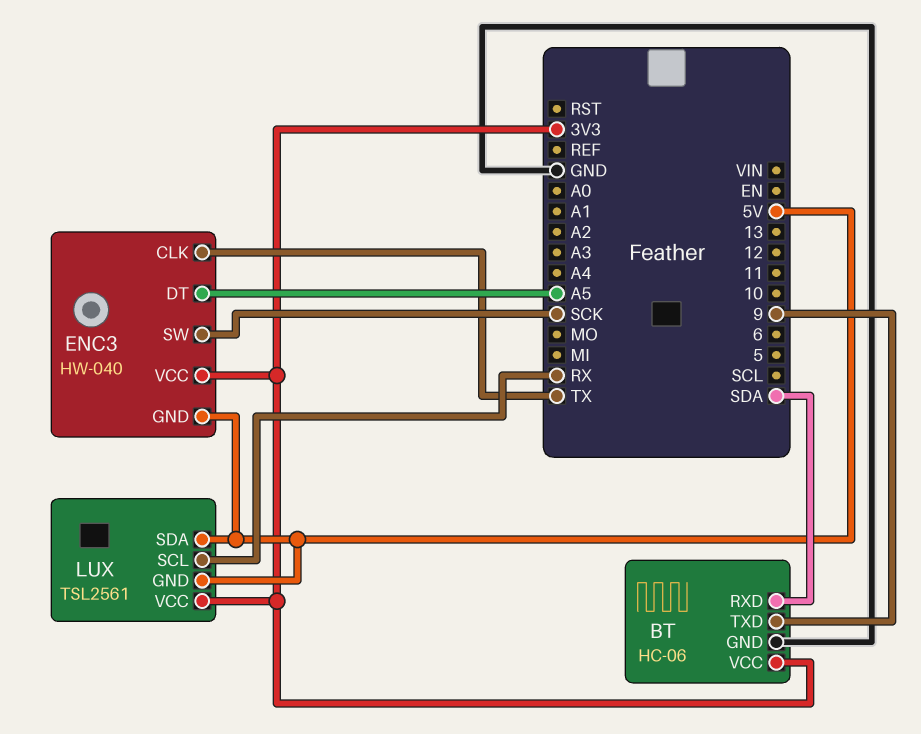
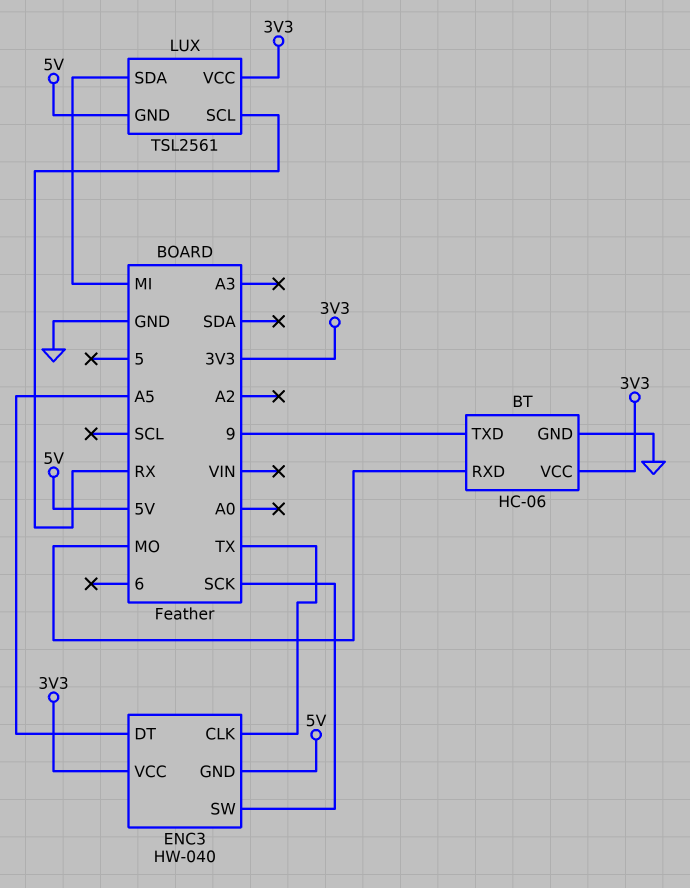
BT pin RXD: SDA -> MO
LUX pin SDA: 5V -> MI

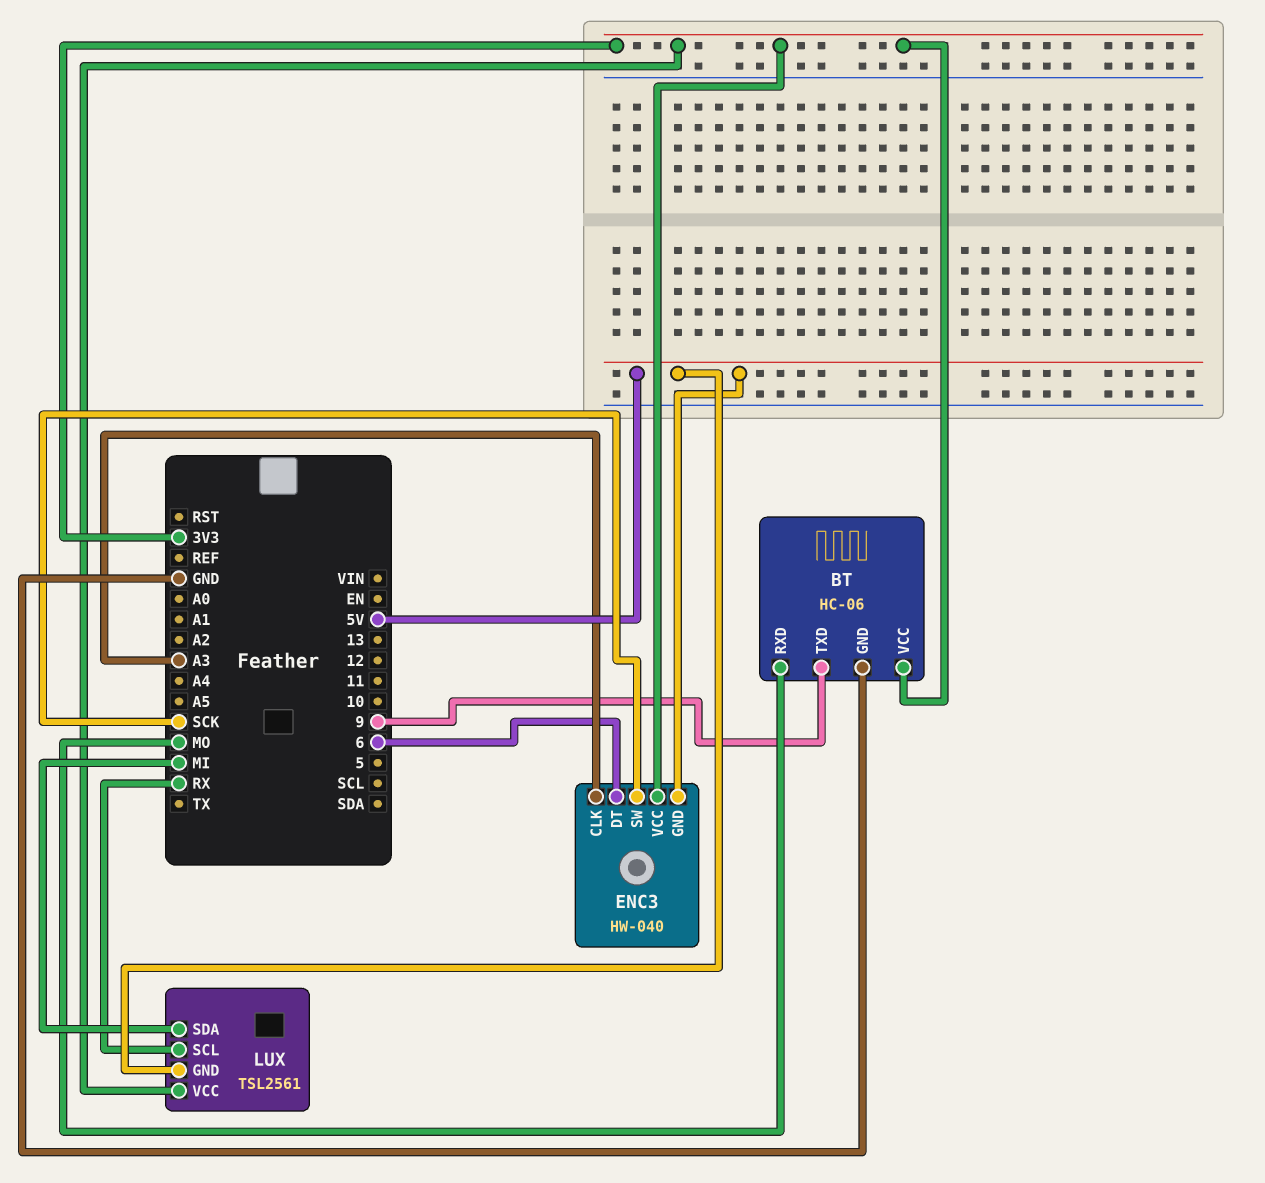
ENC3 pin CLK: TX -> A3
ENC3 pin DT: A5 -> 6

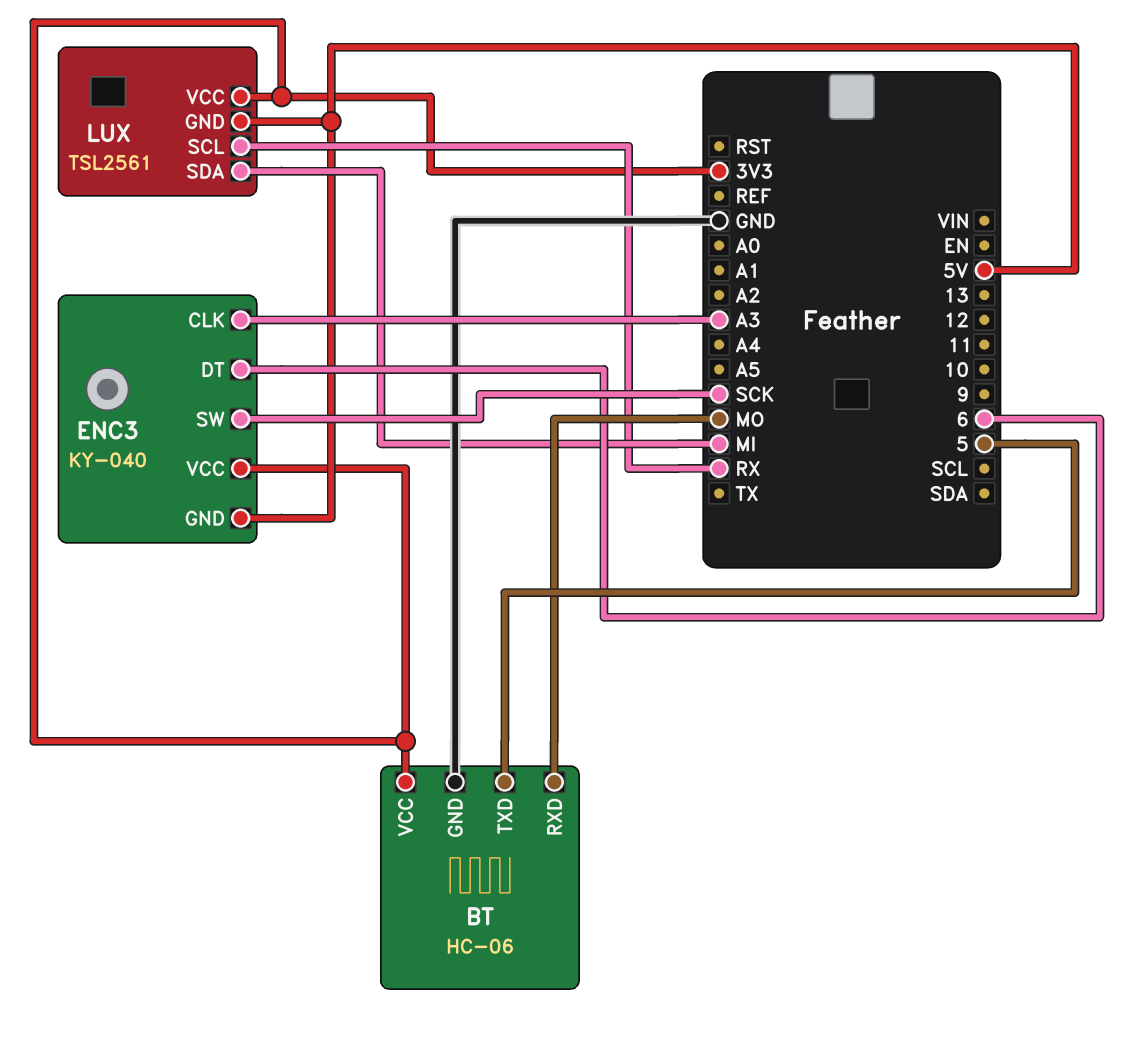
BT pin TXD: 9 -> 5
ENC3: HW-040 -> KY-040

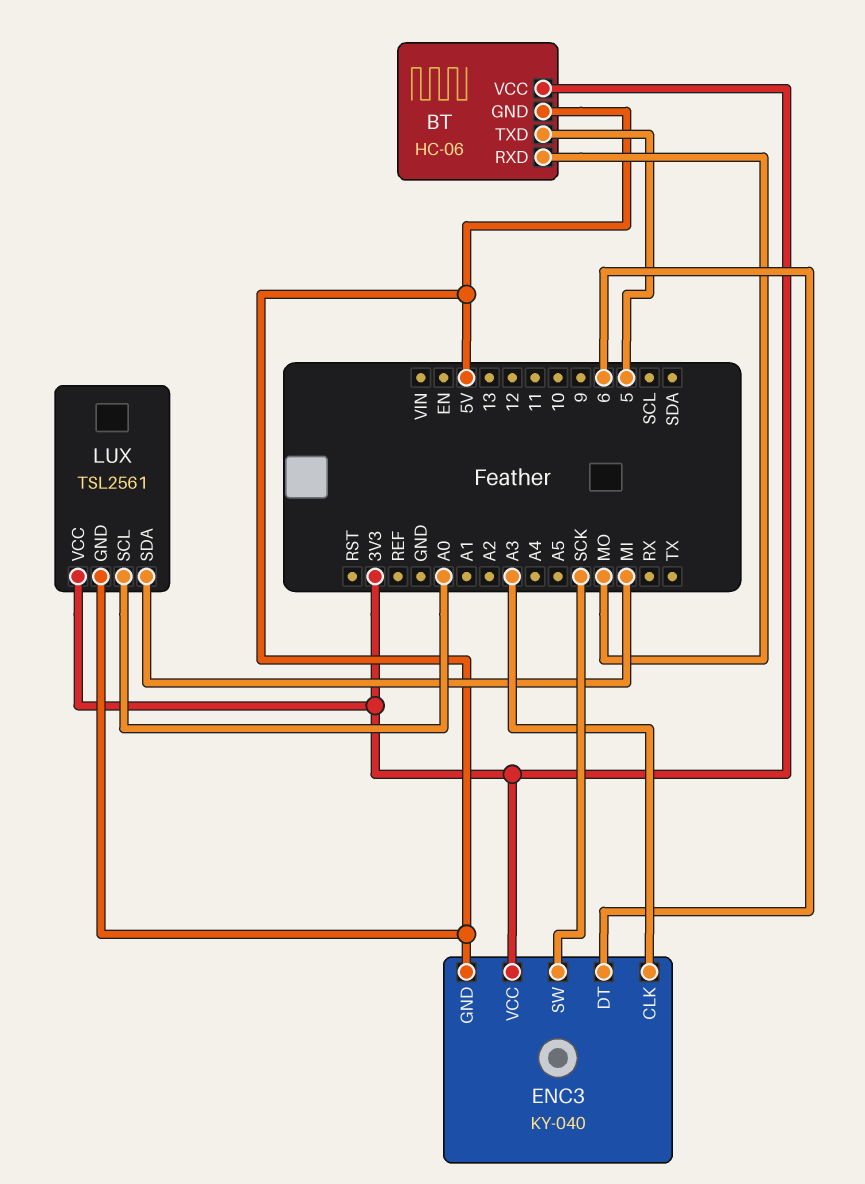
BT pin GND: GND -> 5V
LUX pin SCL: RX -> A0

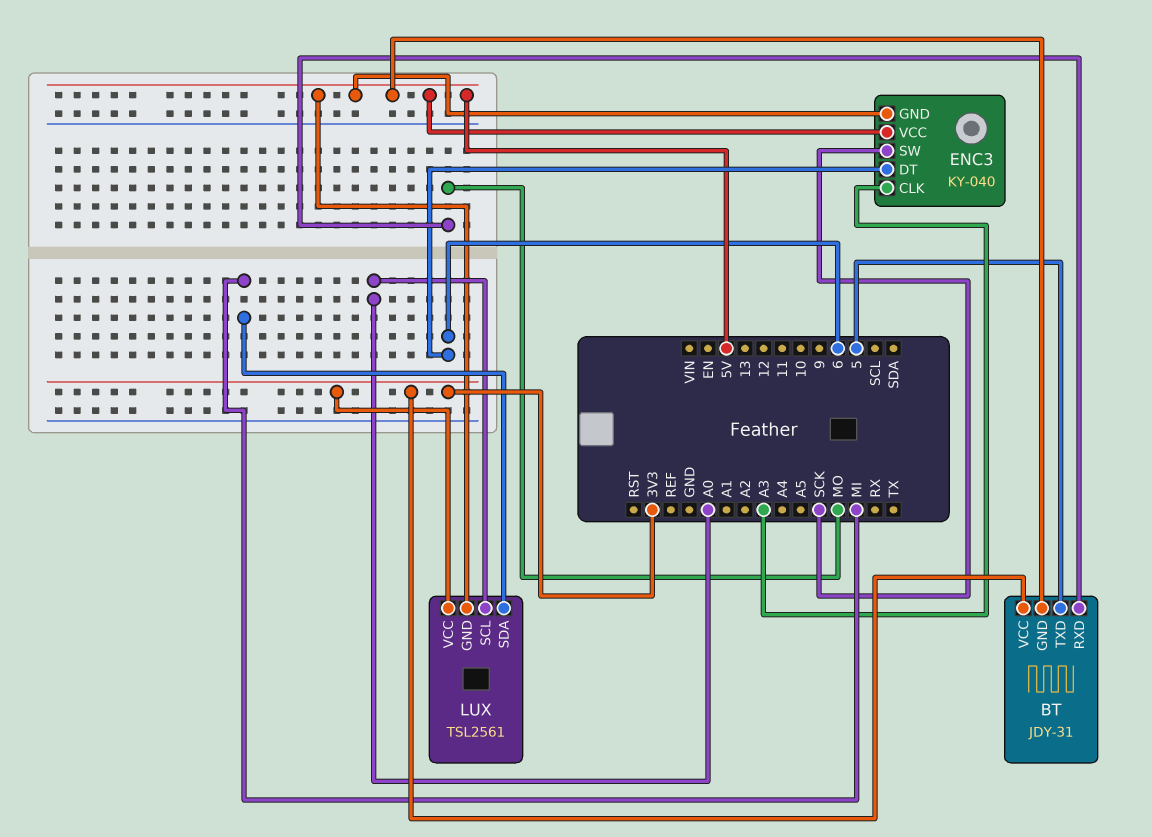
BT: HC-06 -> JDY-31
ENC3 pin VCC: 3V3 -> 5V

